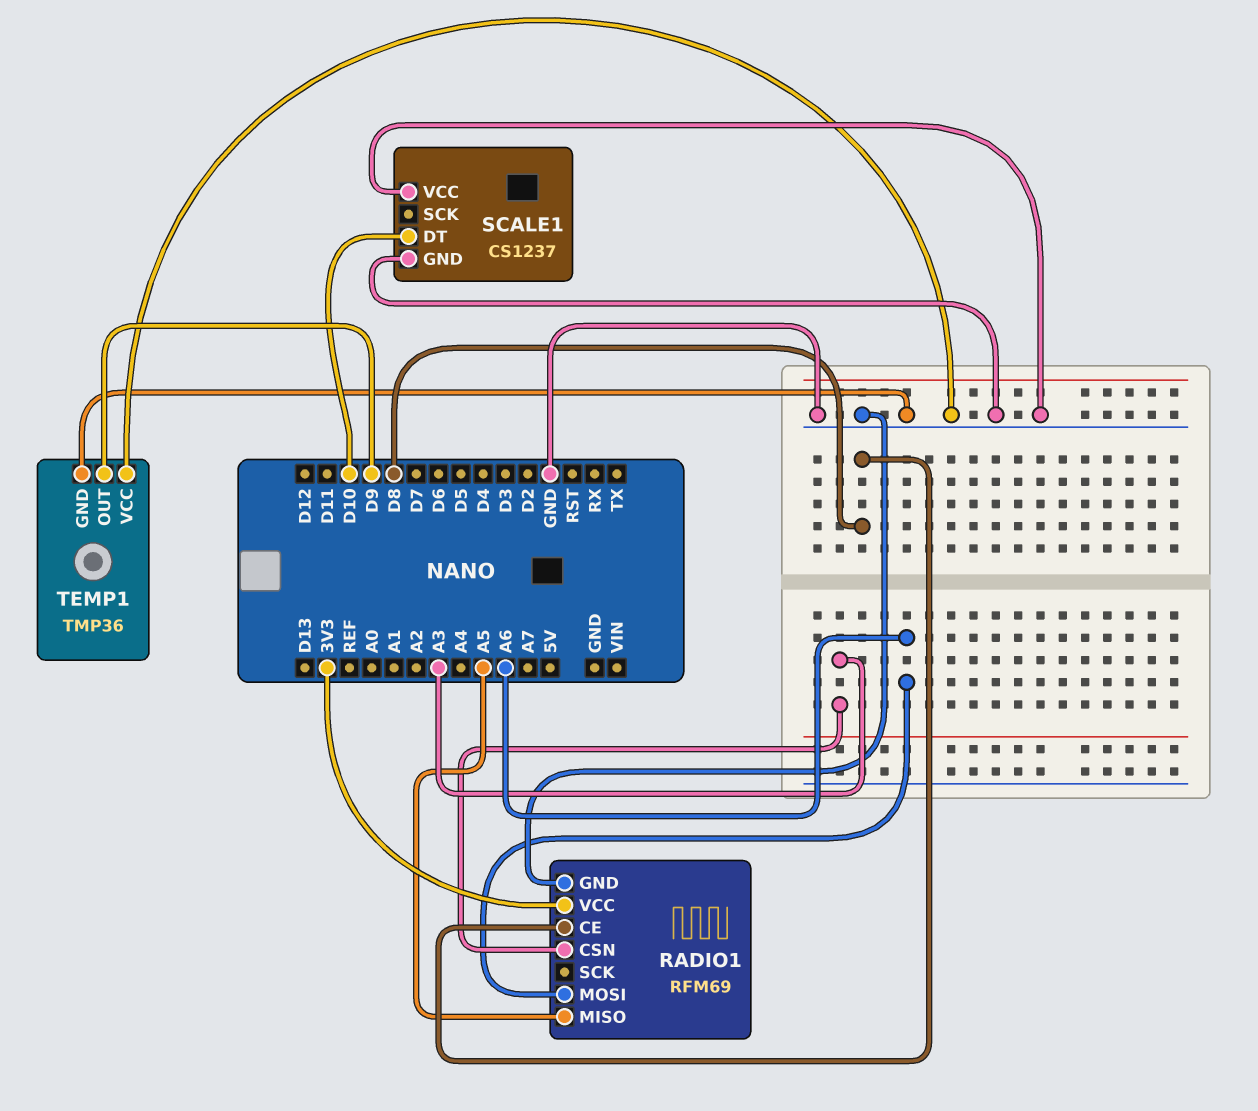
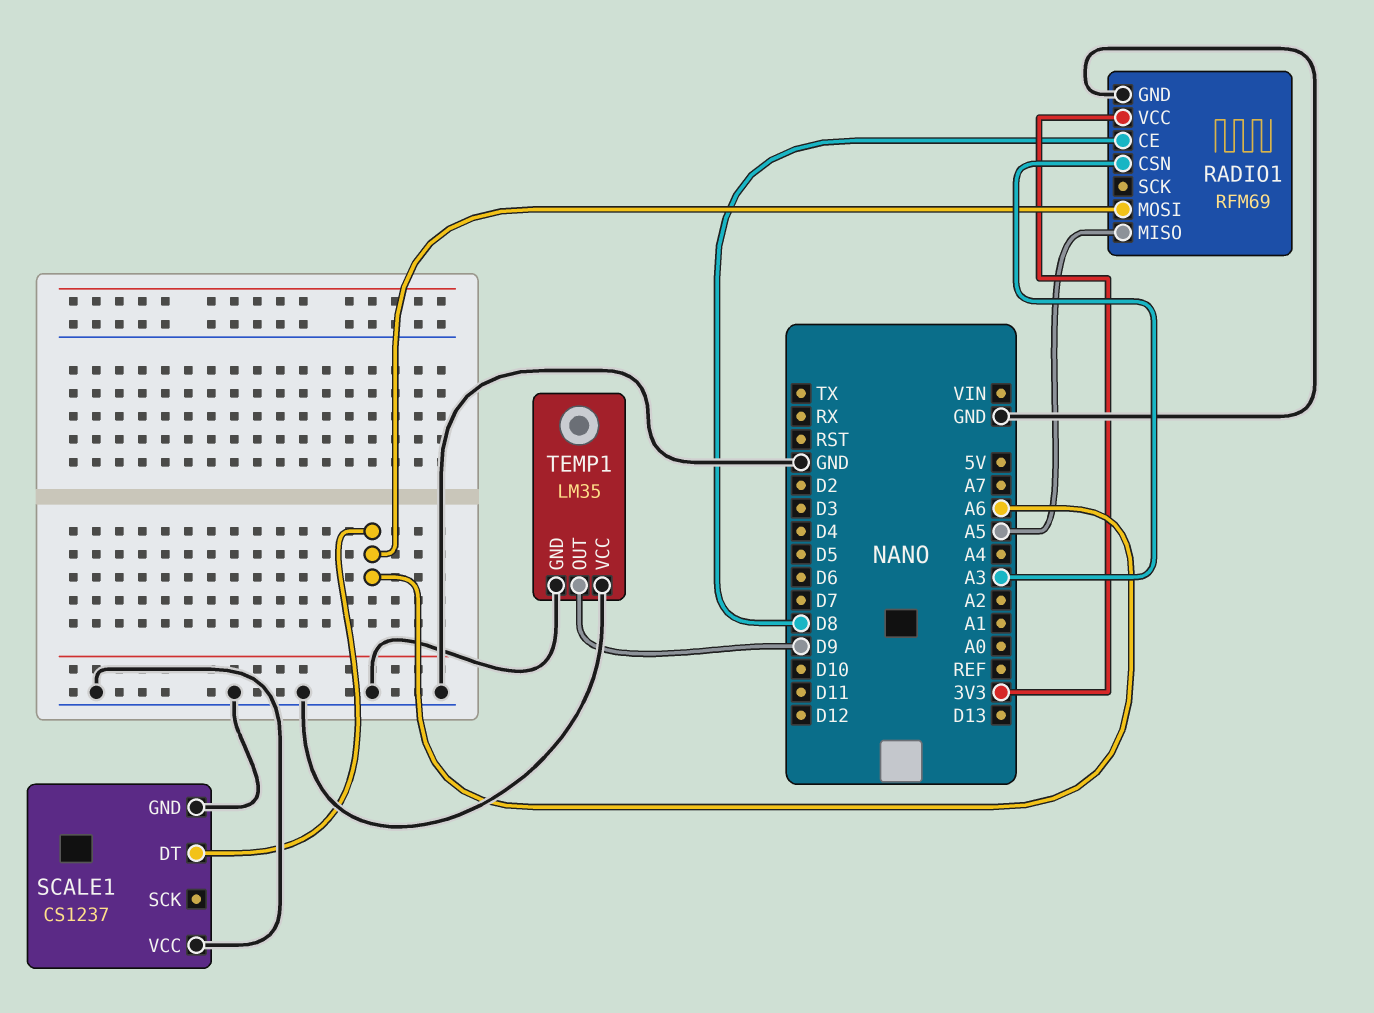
SCALE1 pin DT: D10 -> A6
TEMP1: TMP36 -> LM35

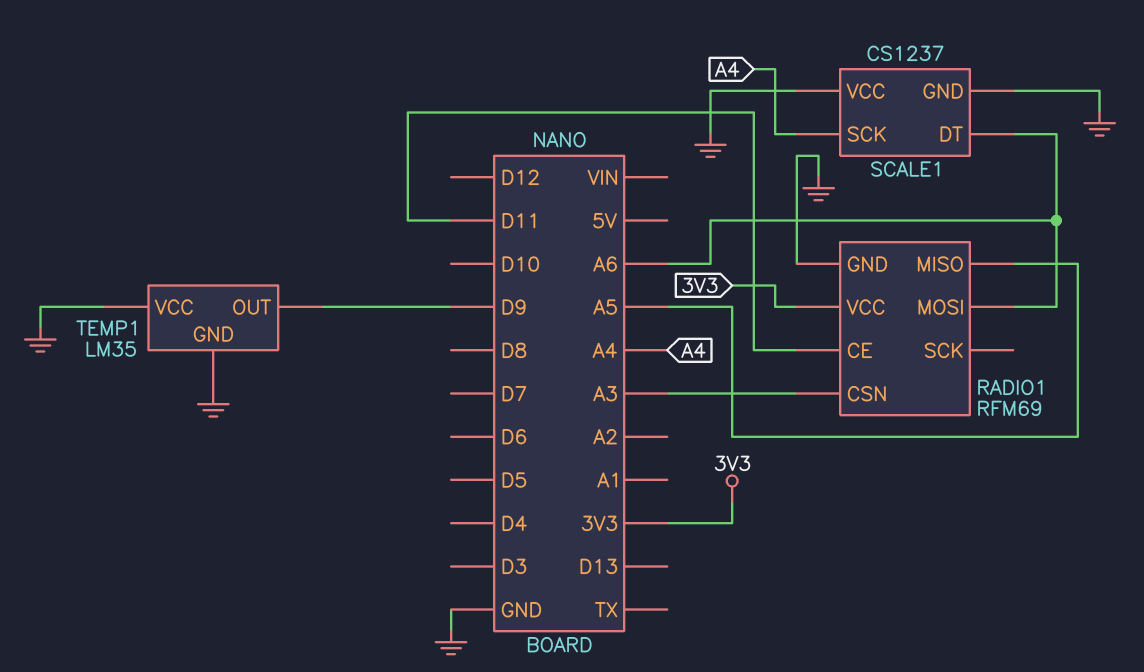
RADIO1 pin CE: D8 -> D11
SCALE1 pin SCK: none -> A4

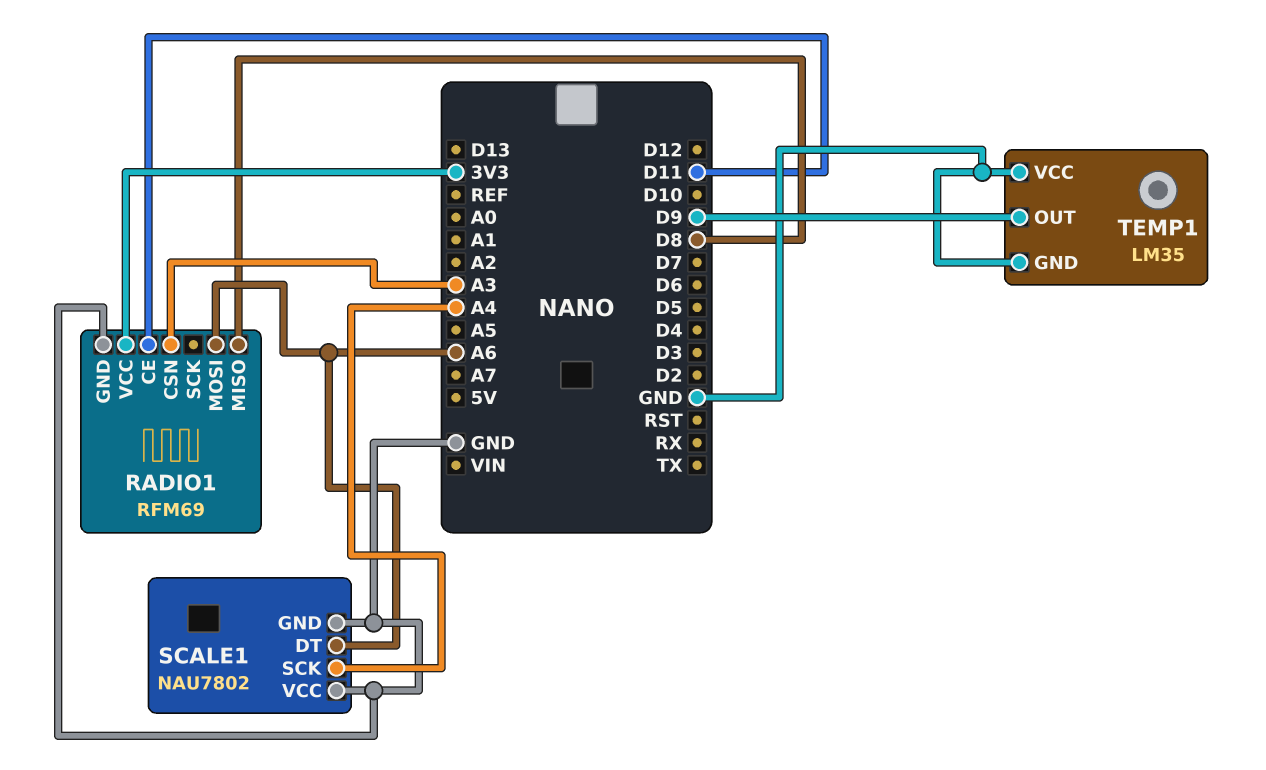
RADIO1 pin MISO: A5 -> D8
SCALE1: CS1237 -> NAU7802

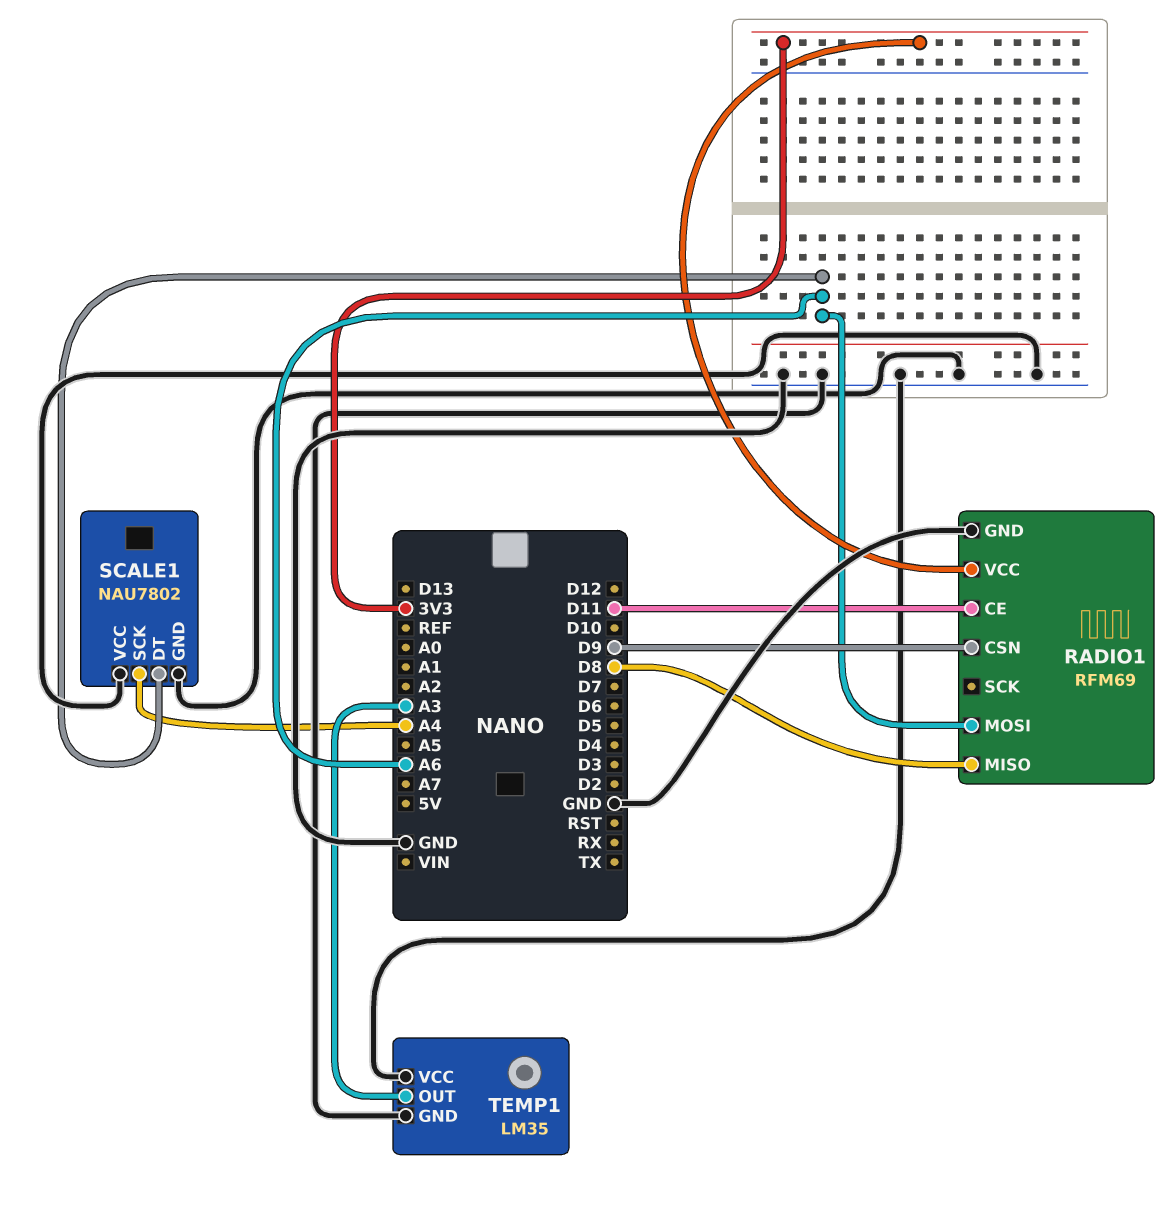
RADIO1 pin CSN: A3 -> D9
TEMP1 pin OUT: D9 -> A3

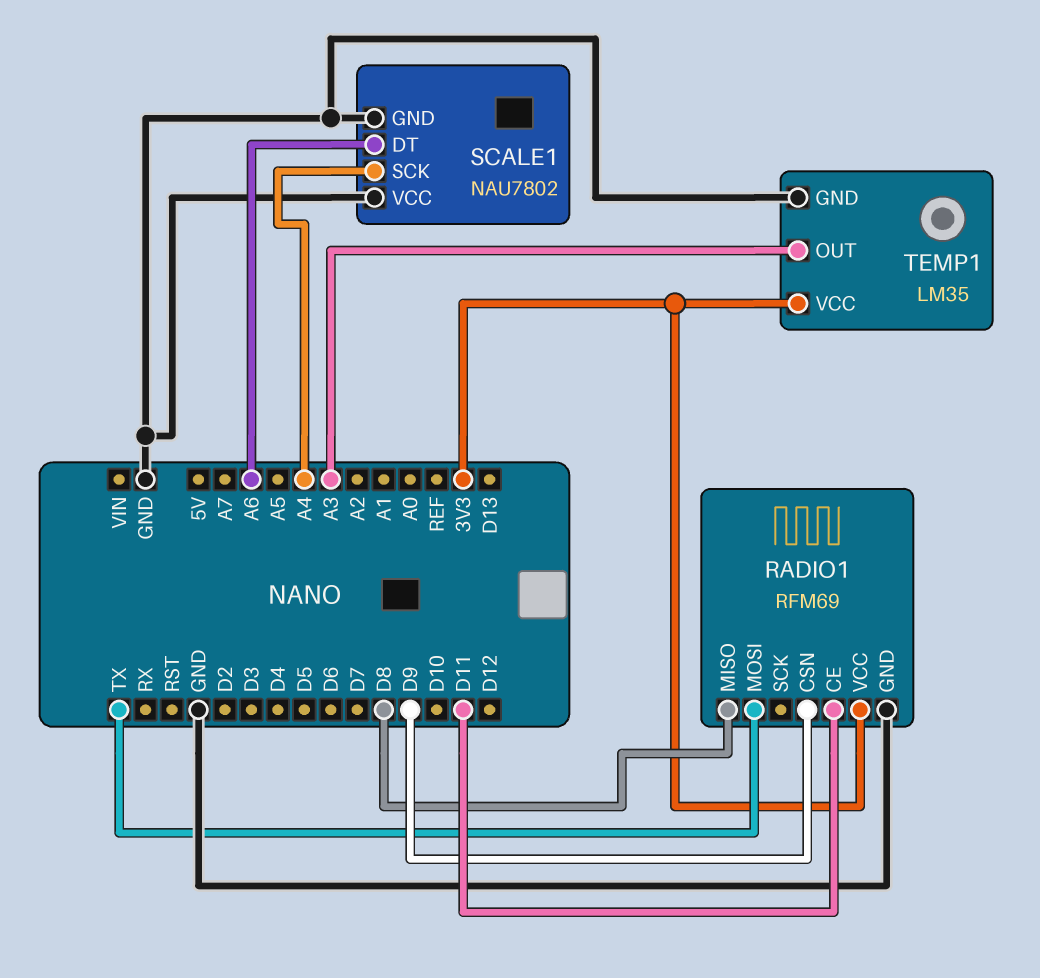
RADIO1 pin MOSI: A6 -> TX
TEMP1 pin VCC: GND -> 3V3

